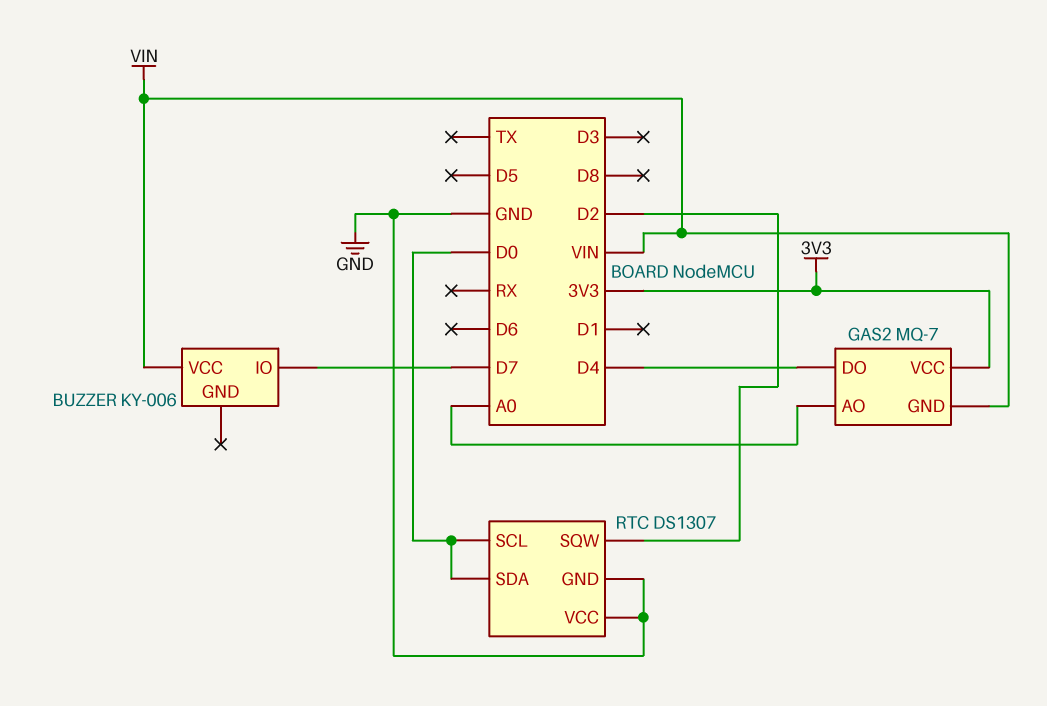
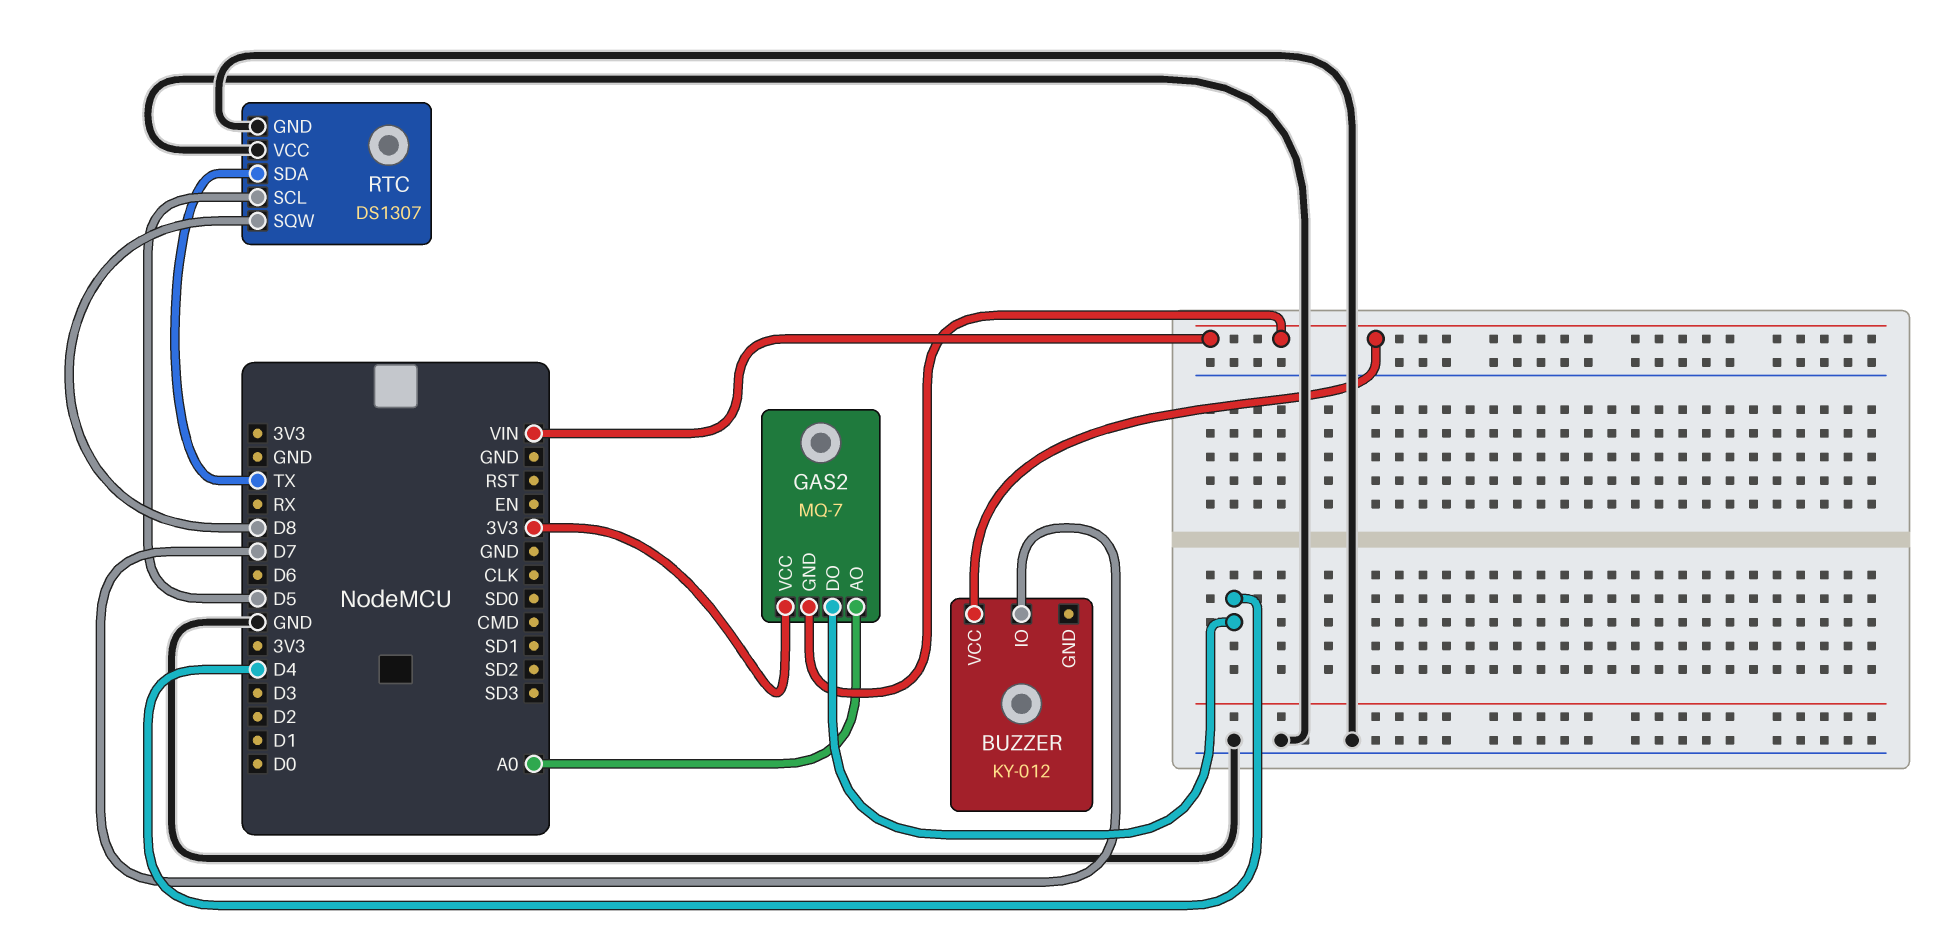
BUZZER: KY-006 -> KY-012
RTC pin SCL: D0 -> D5
RTC pin SDA: D0 -> TX
RTC pin SQW: D2 -> D8

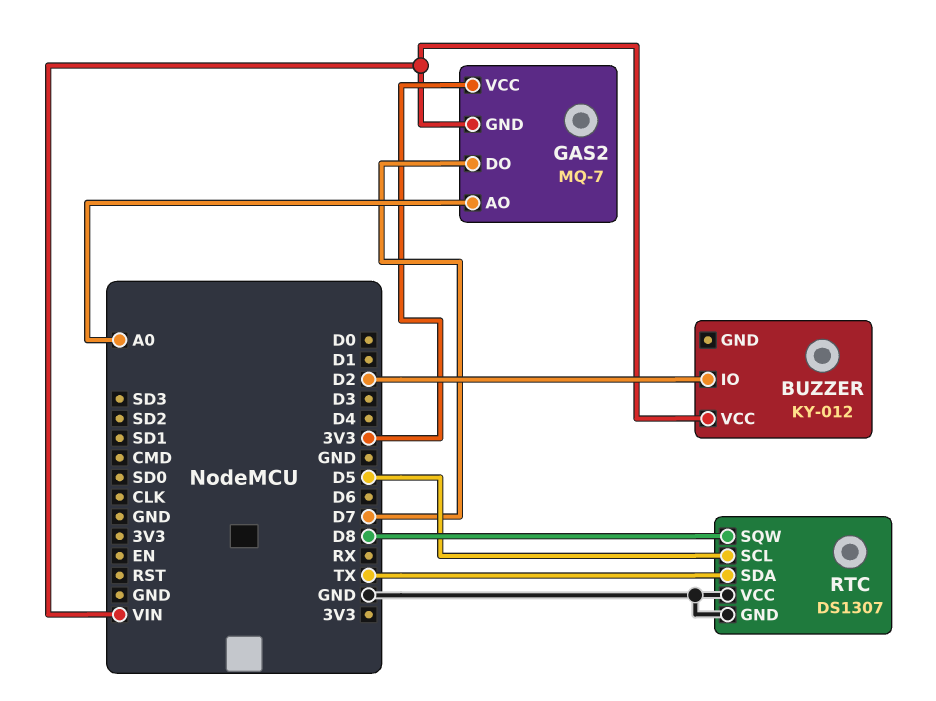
BUZZER pin IO: D7 -> D2
GAS2 pin DO: D4 -> D7

